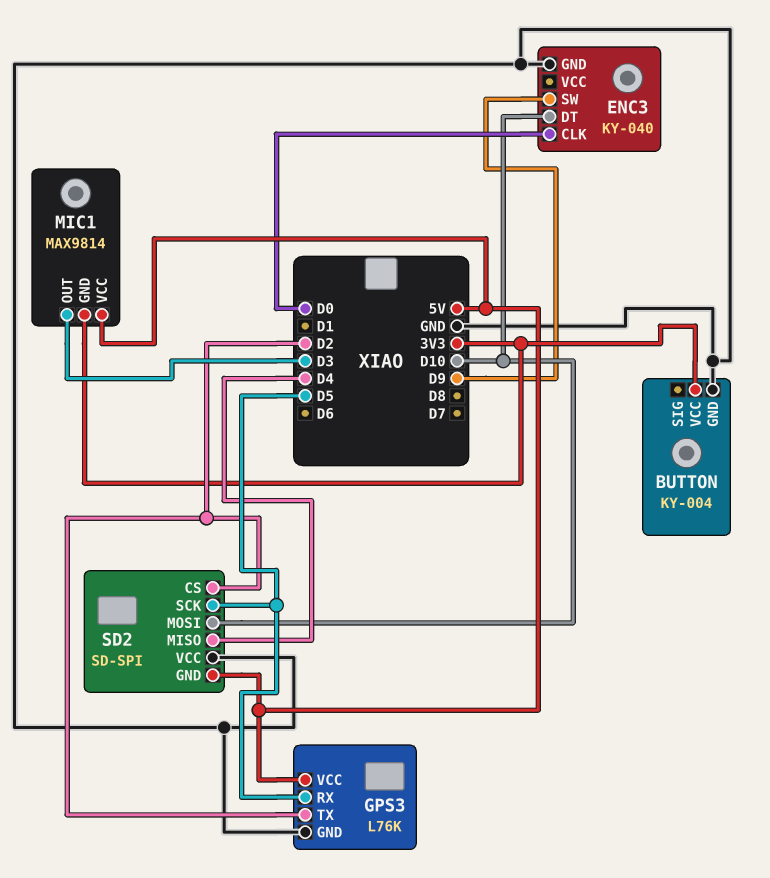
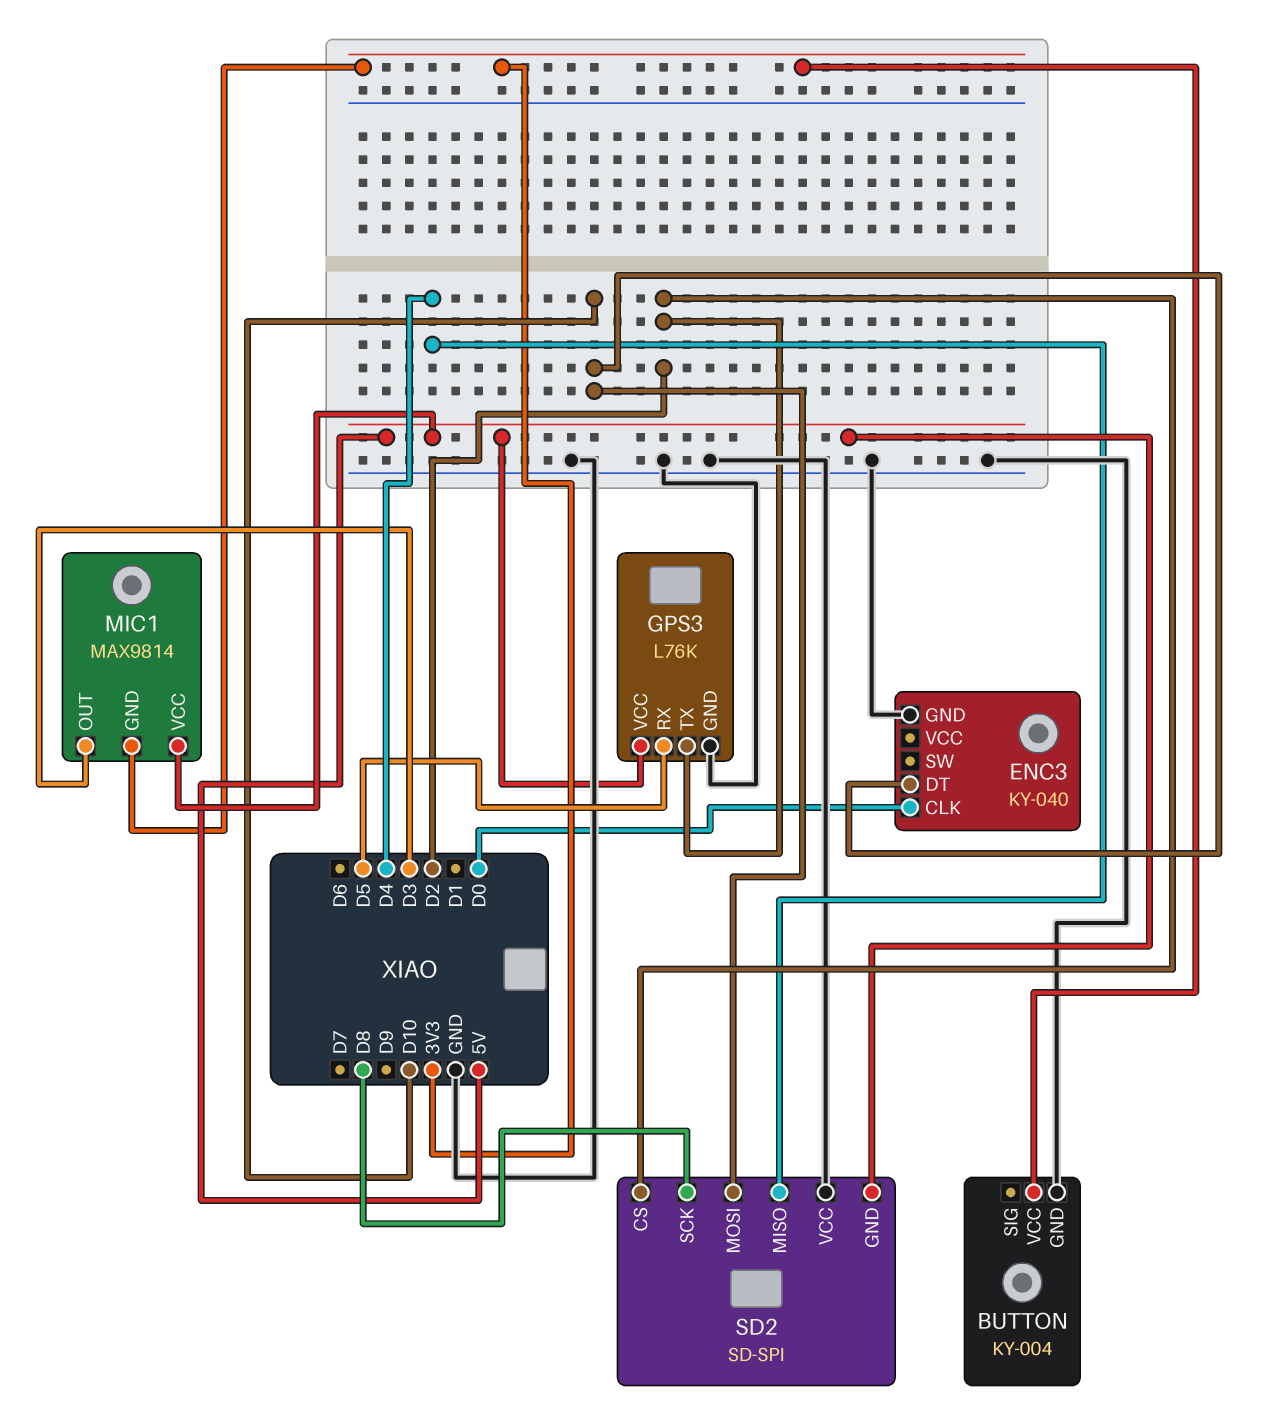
ENC3 pin SW: D9 -> none
SD2 pin SCK: D5 -> D8

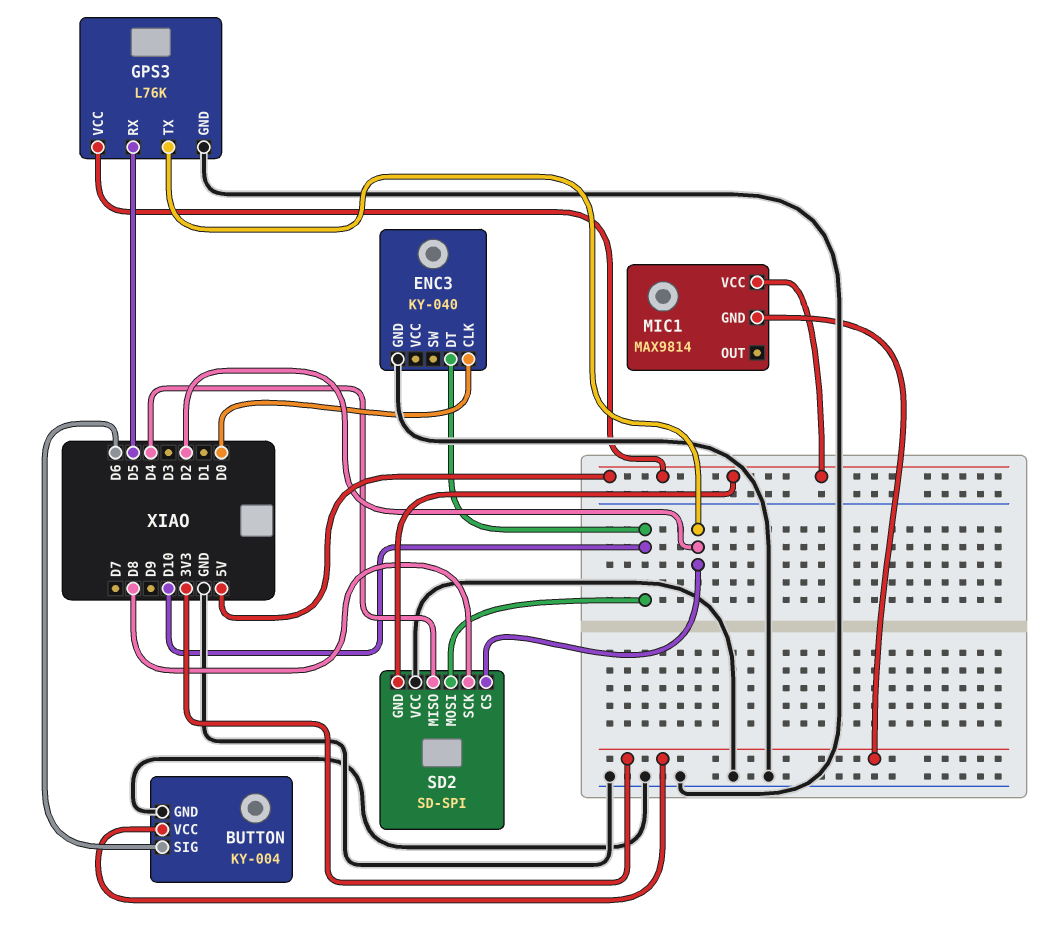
BUTTON pin SIG: none -> D6
MIC1 pin OUT: D3 -> none

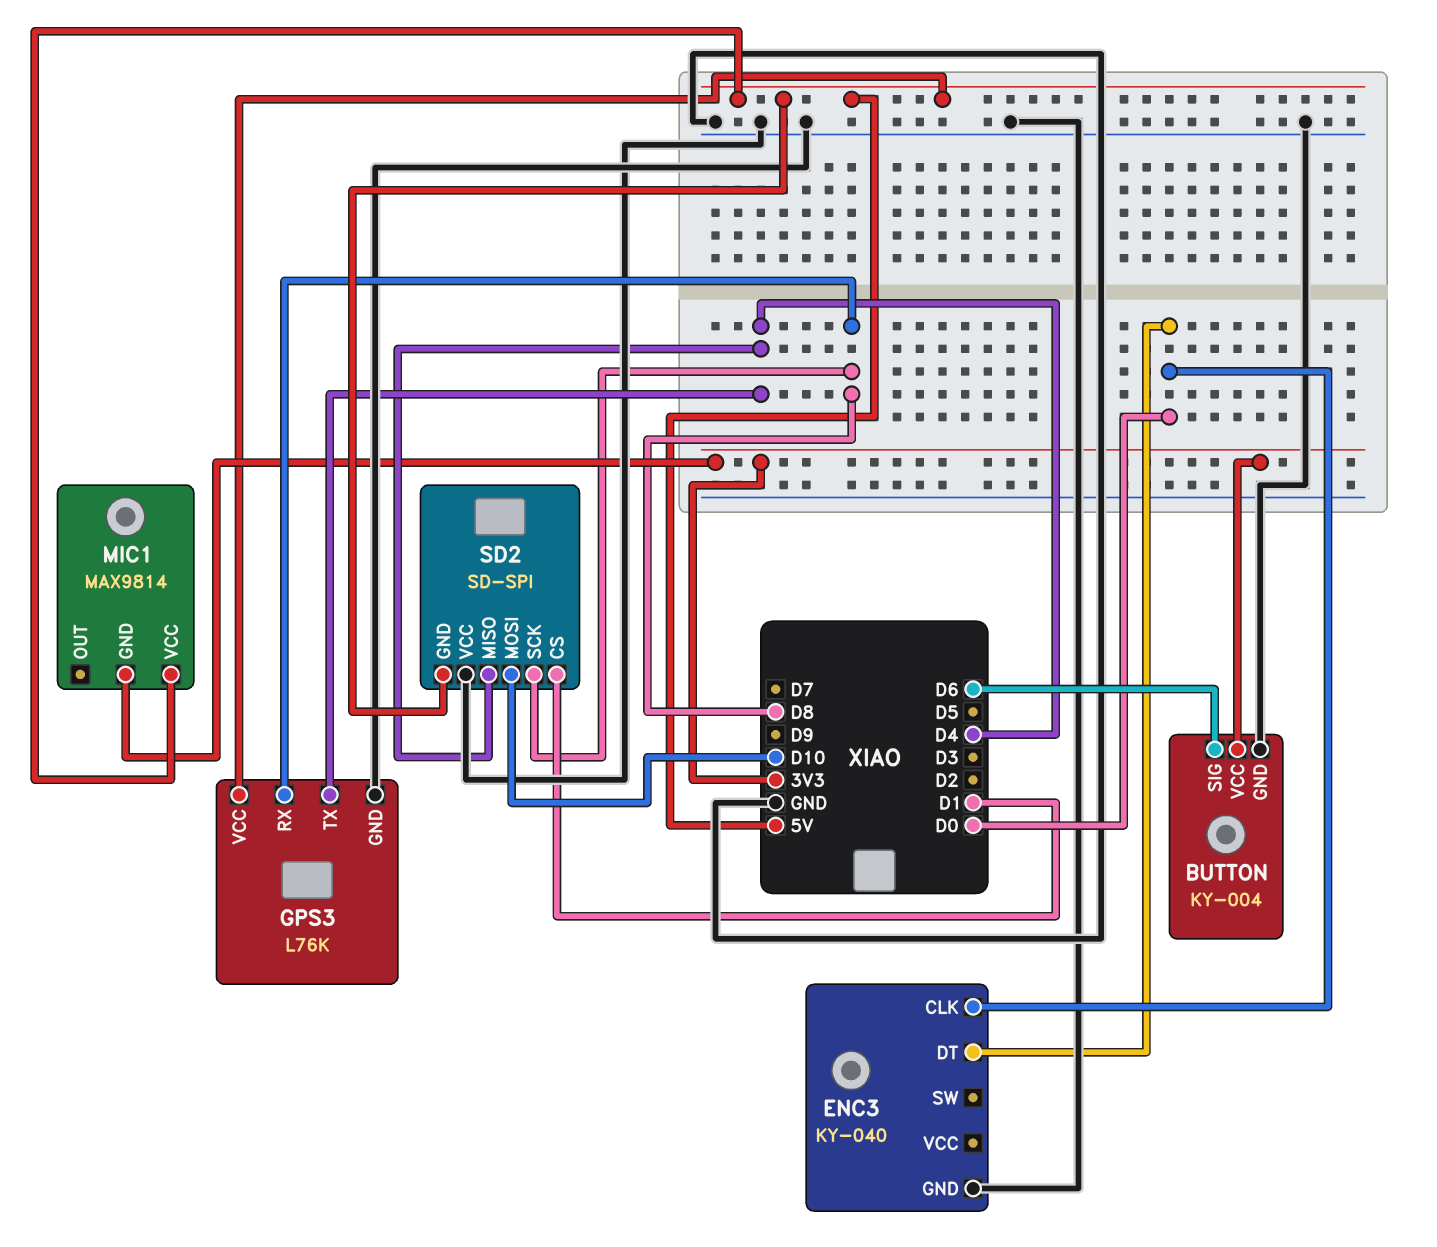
ENC3 pin DT: D10 -> D0
GPS3 pin RX: D5 -> D8
GPS3 pin TX: D2 -> D4
SD2 pin CS: D2 -> D1

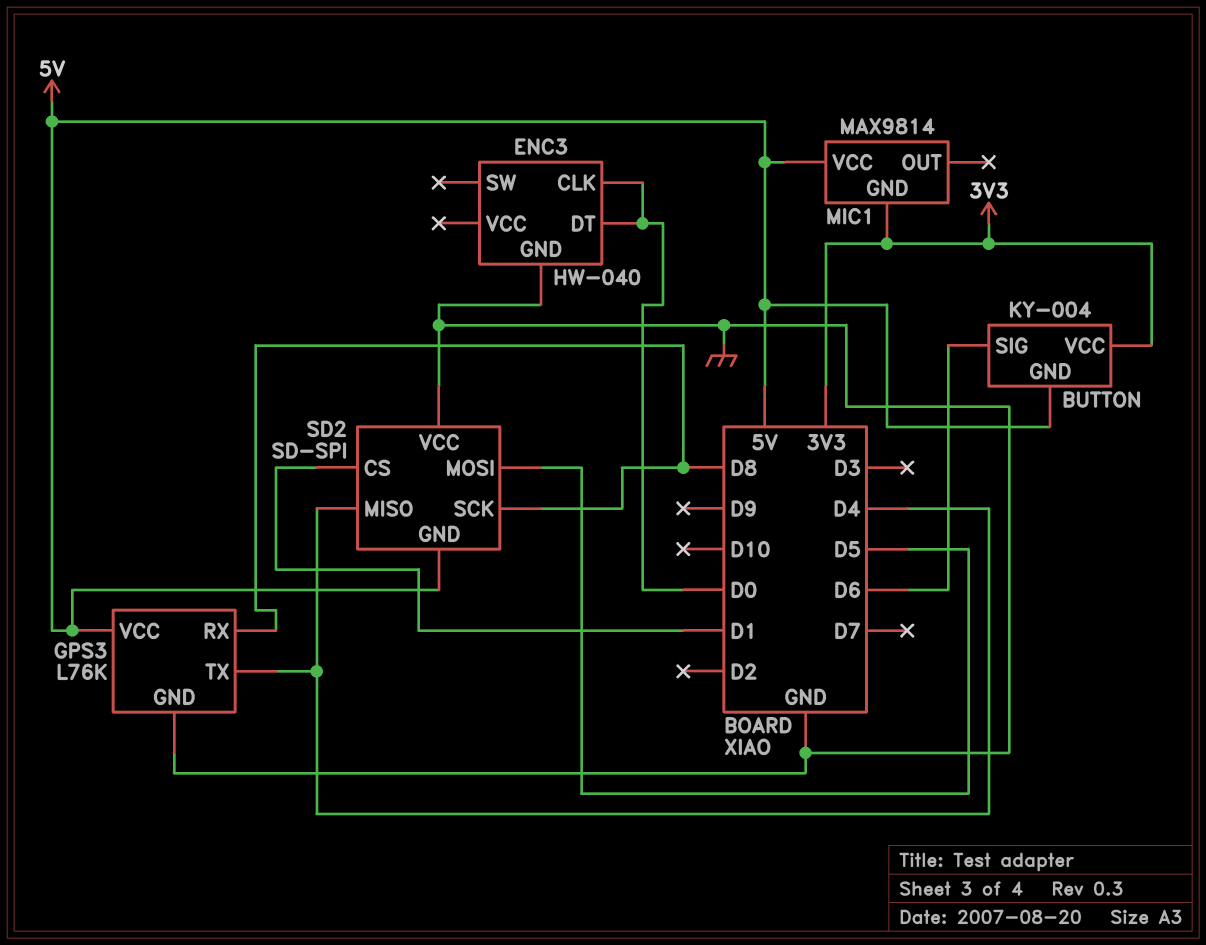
BUTTON pin GND: GND -> 5V
ENC3: KY-040 -> HW-040
SD2 pin MOSI: D10 -> D5

